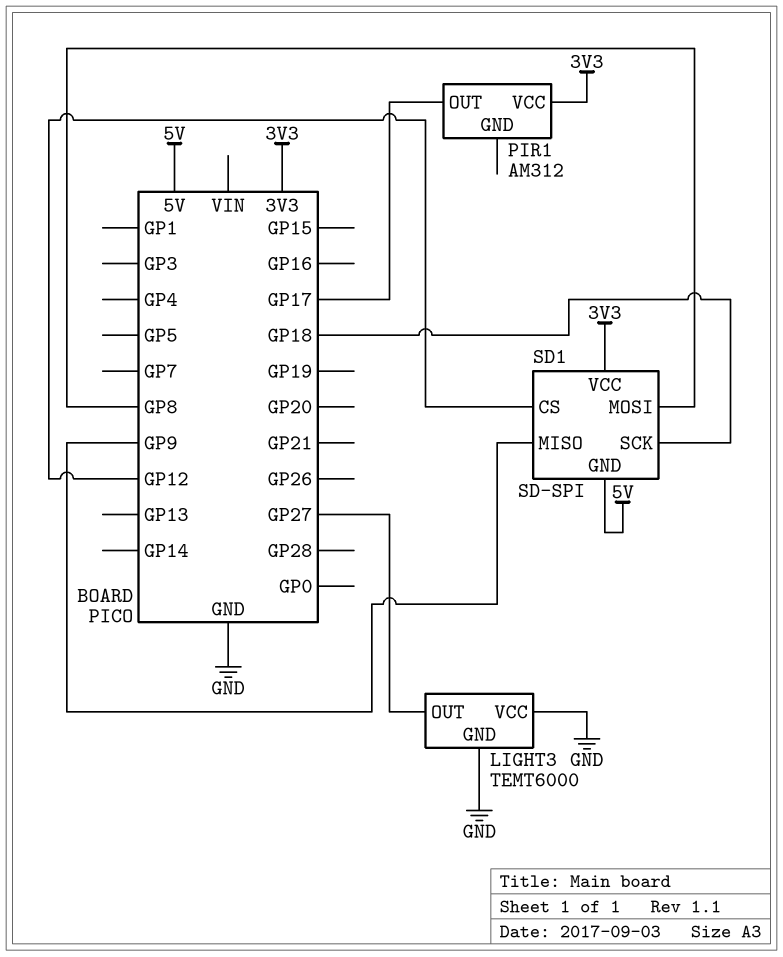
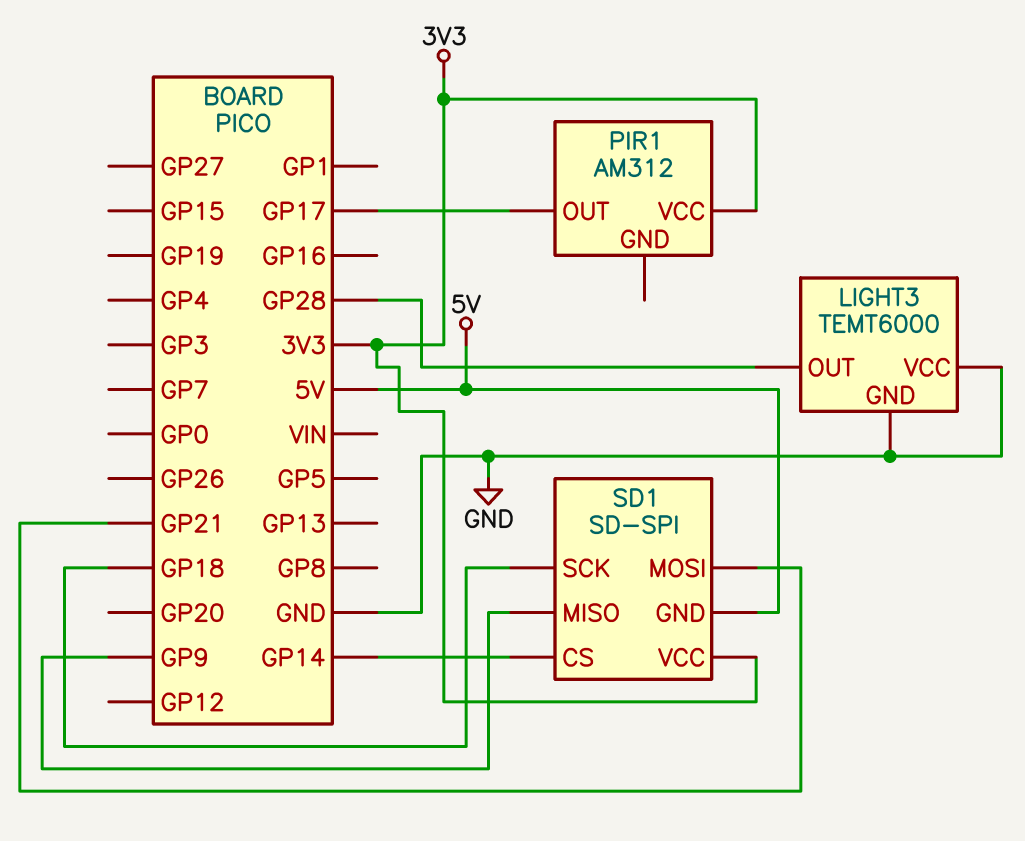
LIGHT3 pin OUT: GP27 -> GP28
SD1 pin CS: GP12 -> GP14
SD1 pin MOSI: GP8 -> GP21

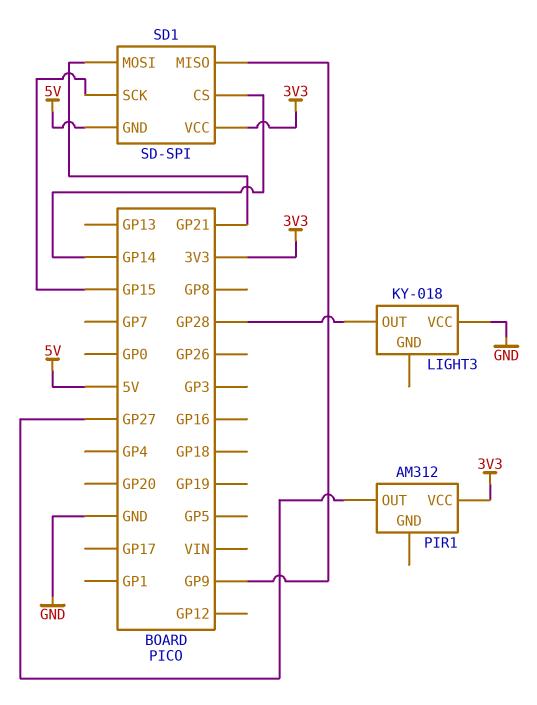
LIGHT3: TEMT6000 -> KY-018
LIGHT3 pin GND: GND -> none
PIR1 pin OUT: GP17 -> GP27
SD1 pin SCK: GP18 -> GP15

